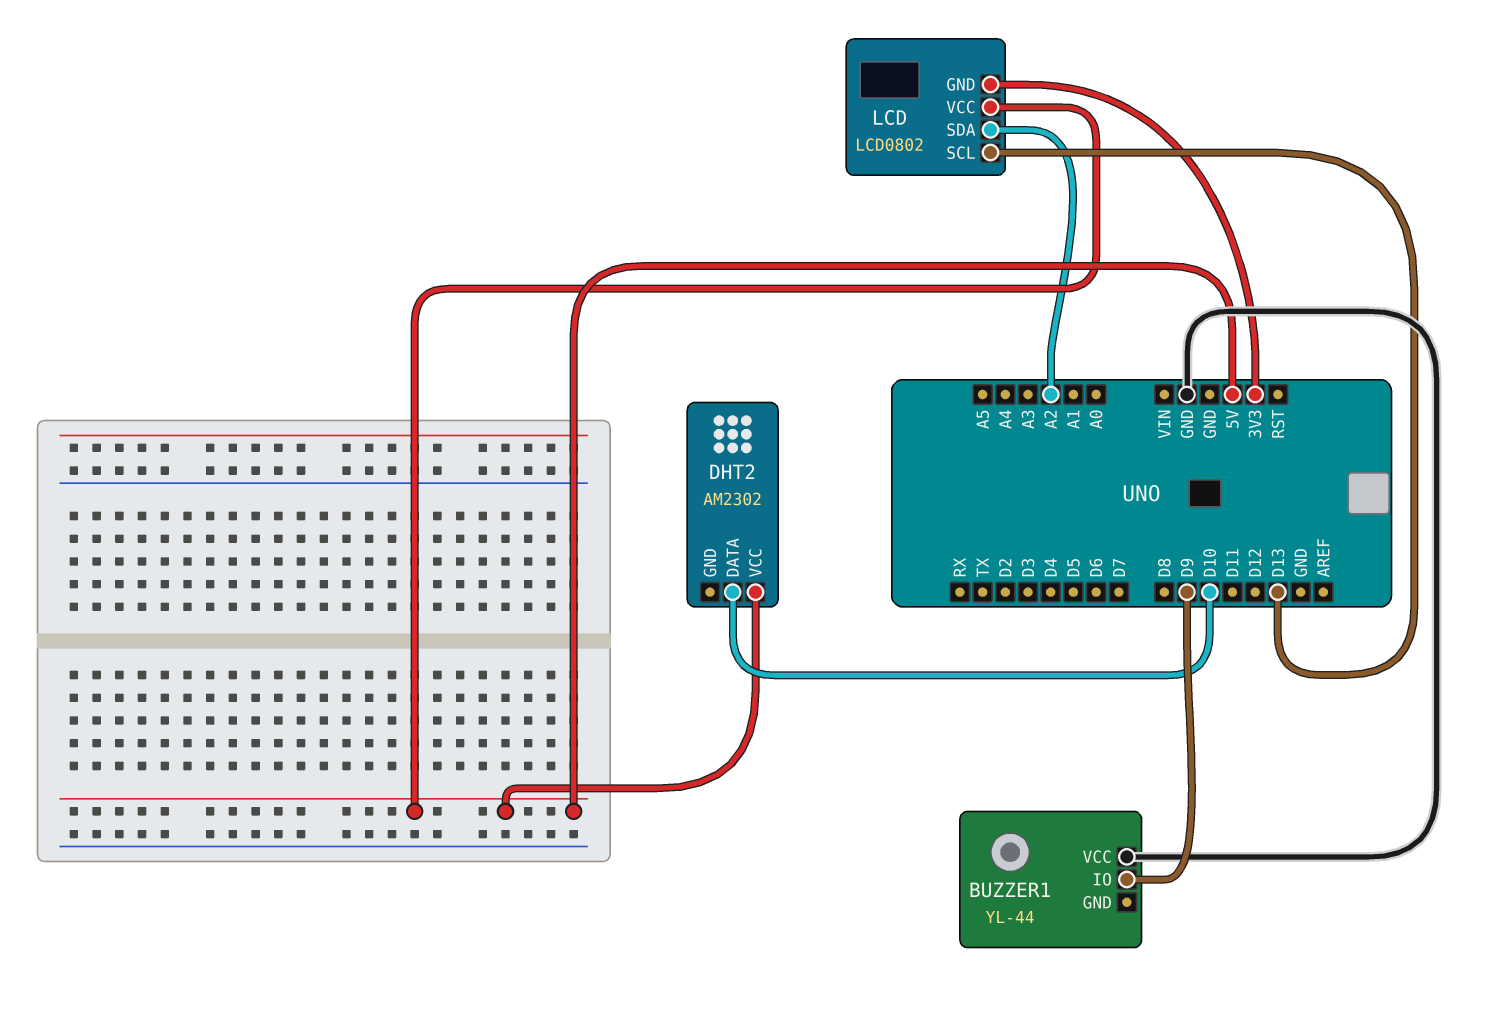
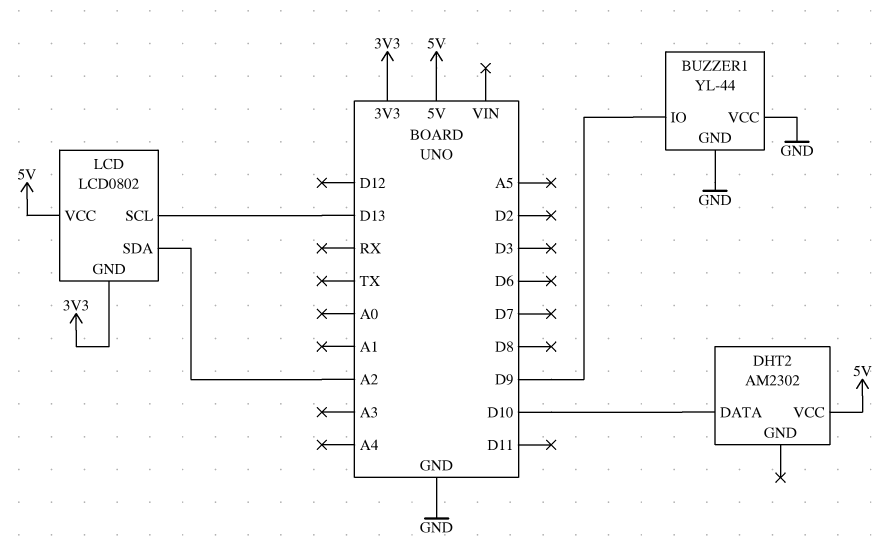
BUZZER1 pin GND: none -> GND

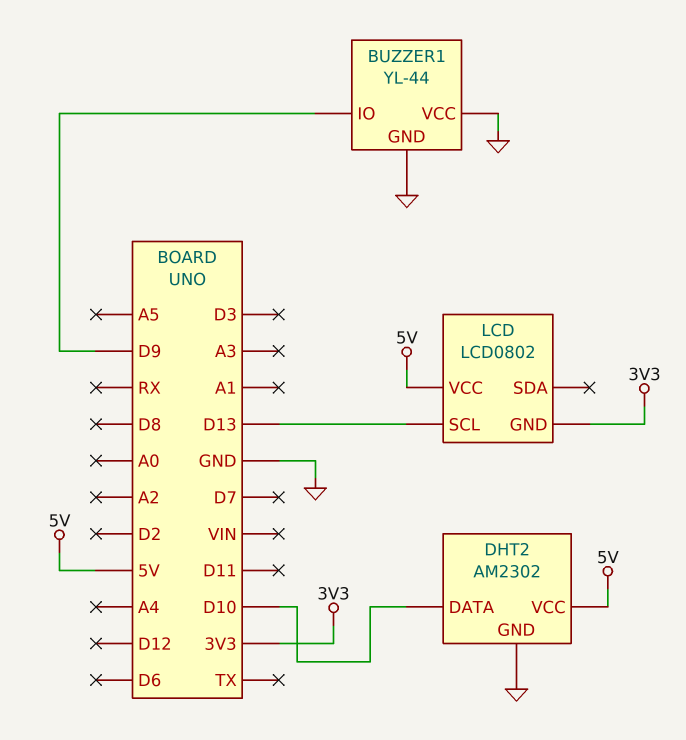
DHT2 pin GND: none -> GND
LCD pin SDA: A2 -> none

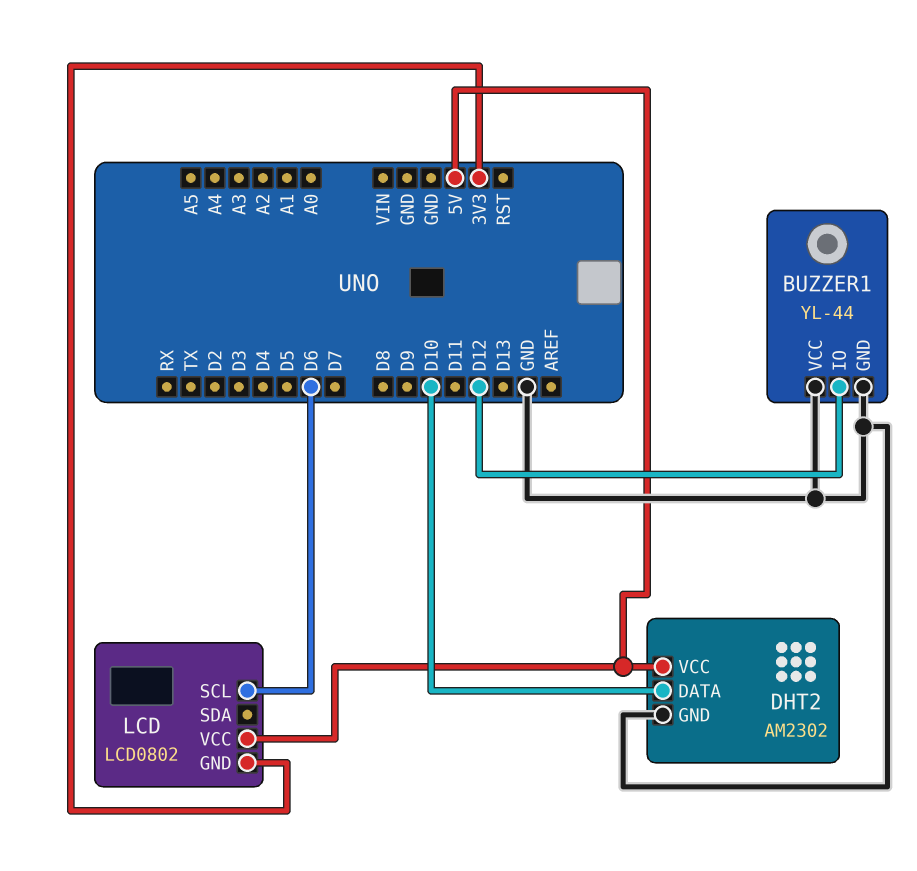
BUZZER1 pin IO: D9 -> D12
LCD pin SCL: D13 -> D6

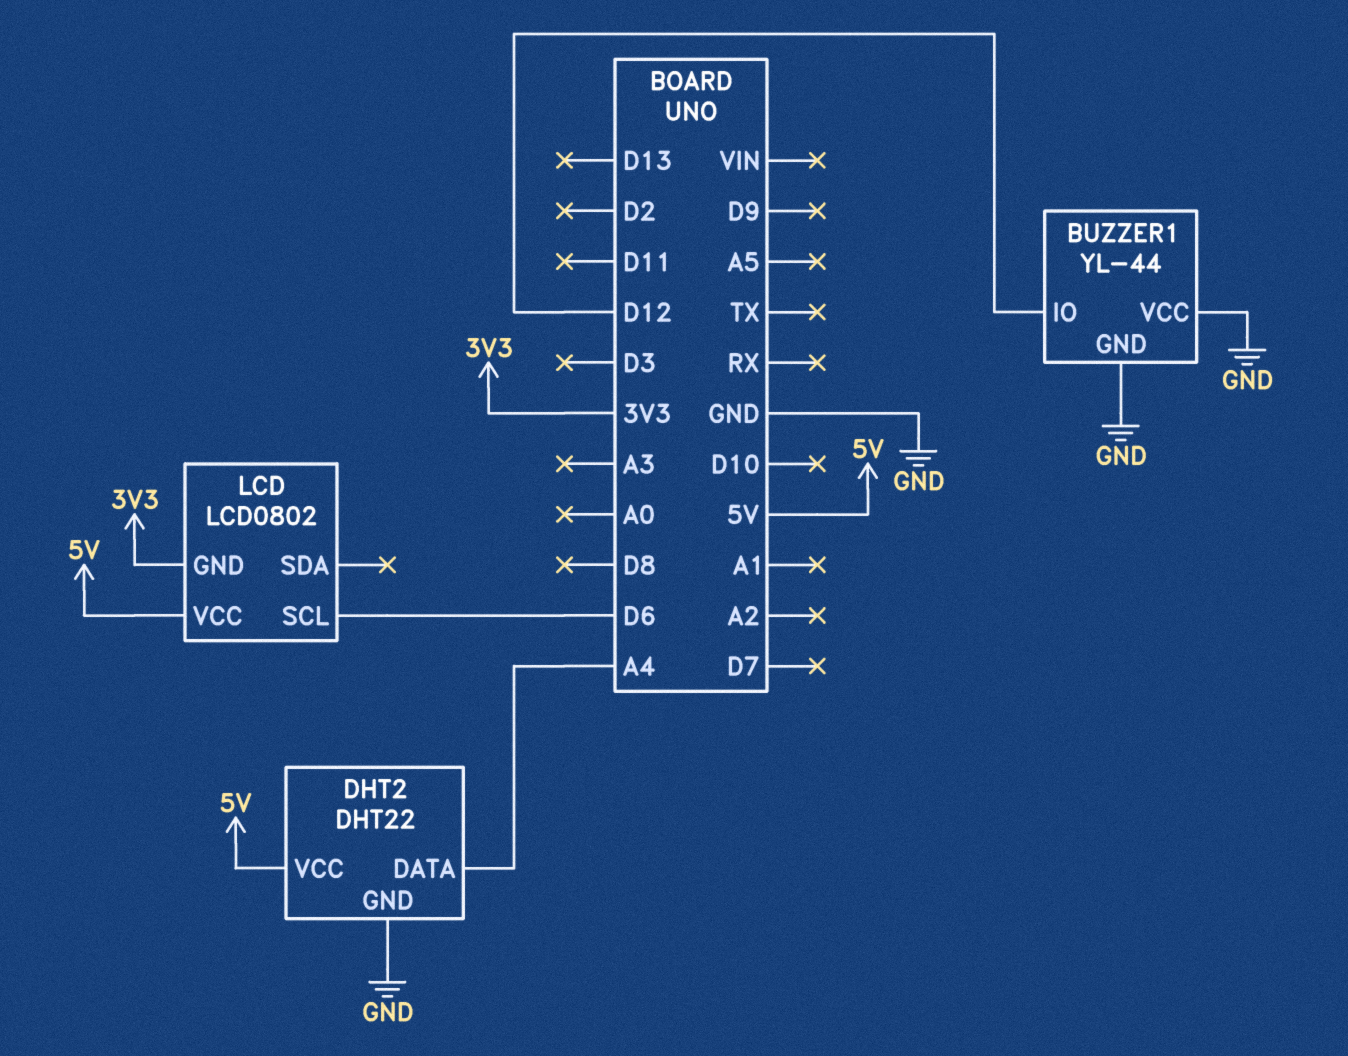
DHT2: AM2302 -> DHT22
DHT2 pin DATA: D10 -> A4

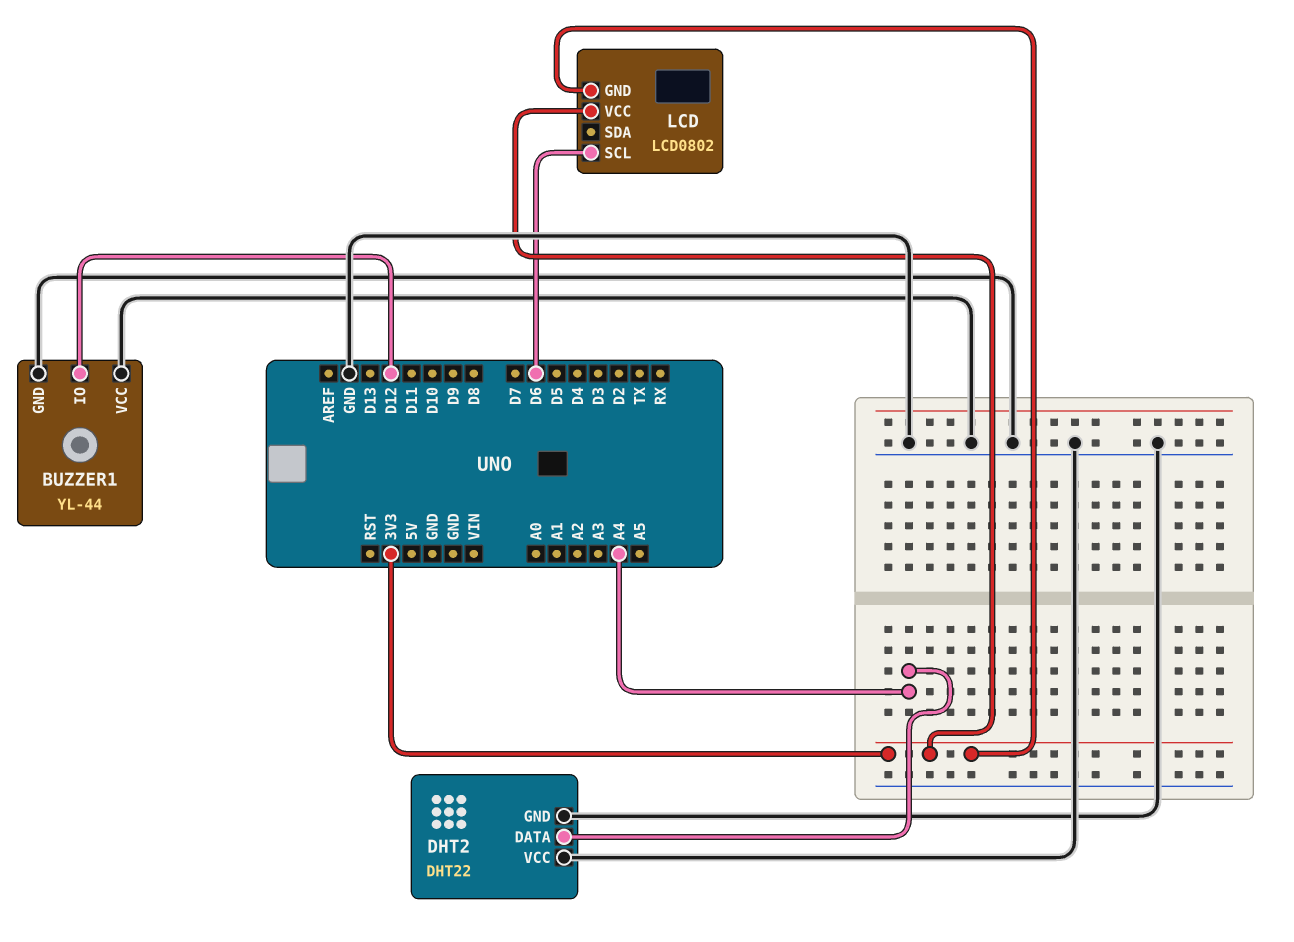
DHT2 pin VCC: 5V -> GND
LCD pin VCC: 5V -> 3V3

